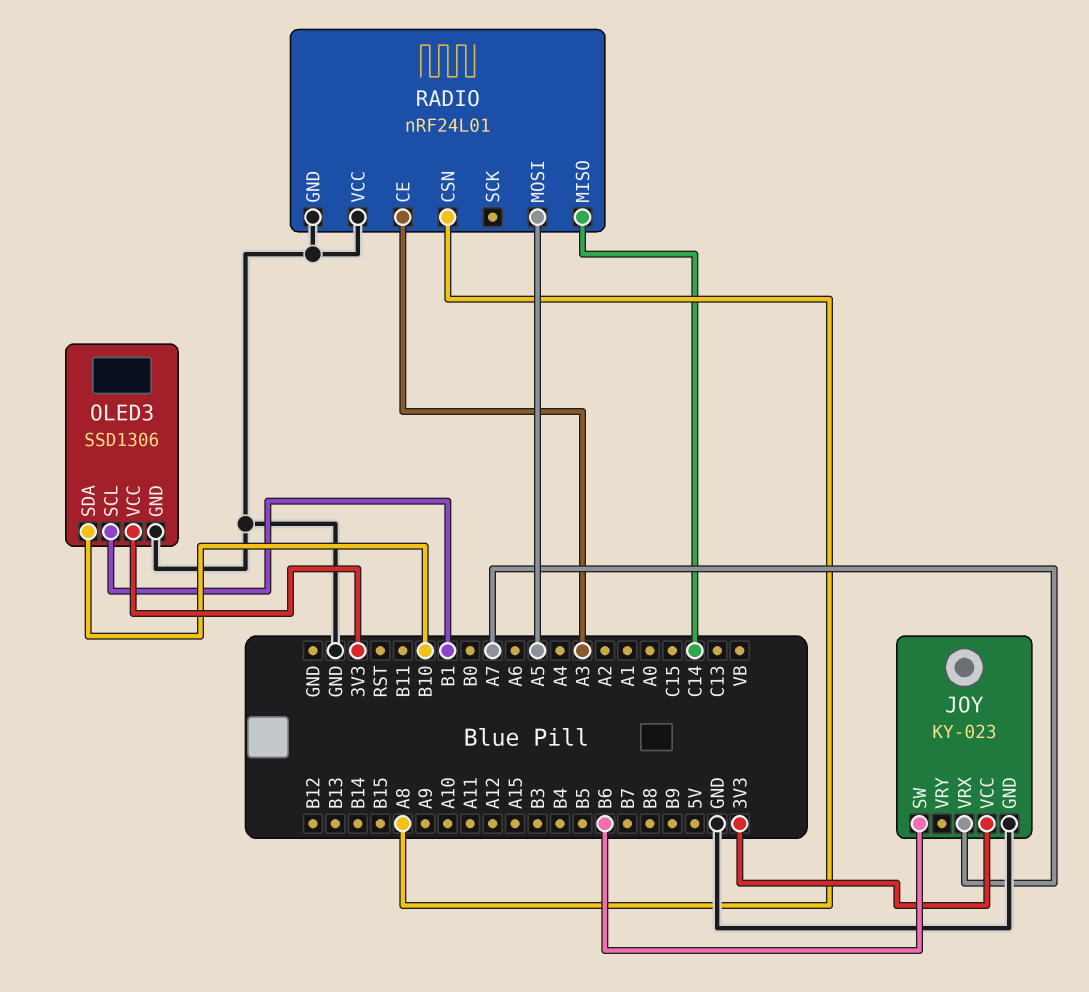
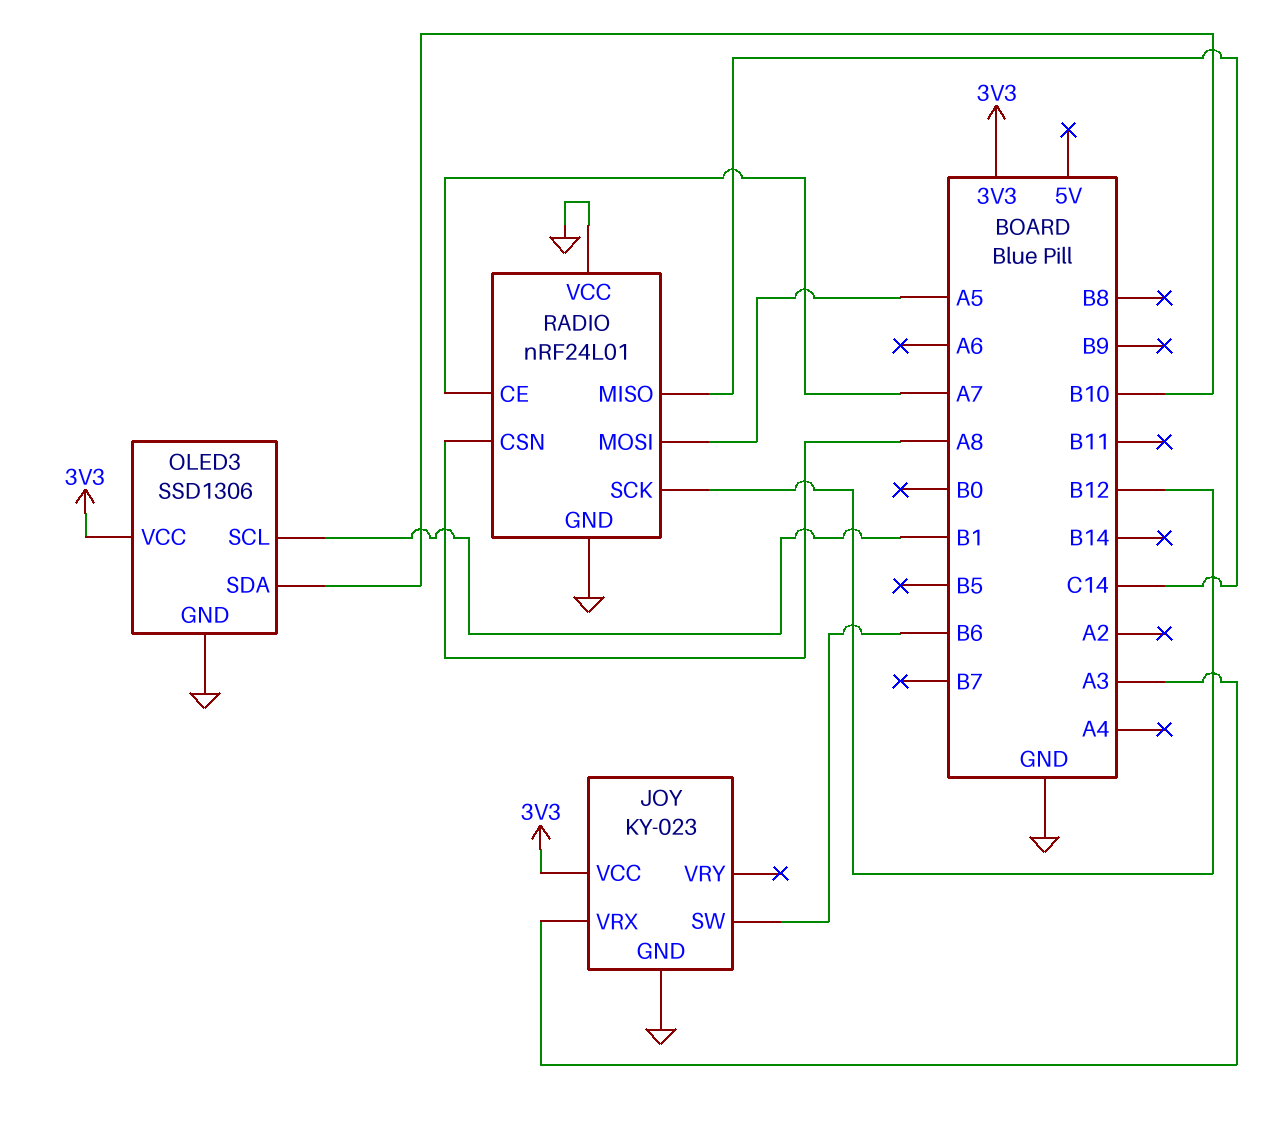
JOY pin VRX: A7 -> A3
RADIO pin CE: A3 -> A7
RADIO pin SCK: none -> B12

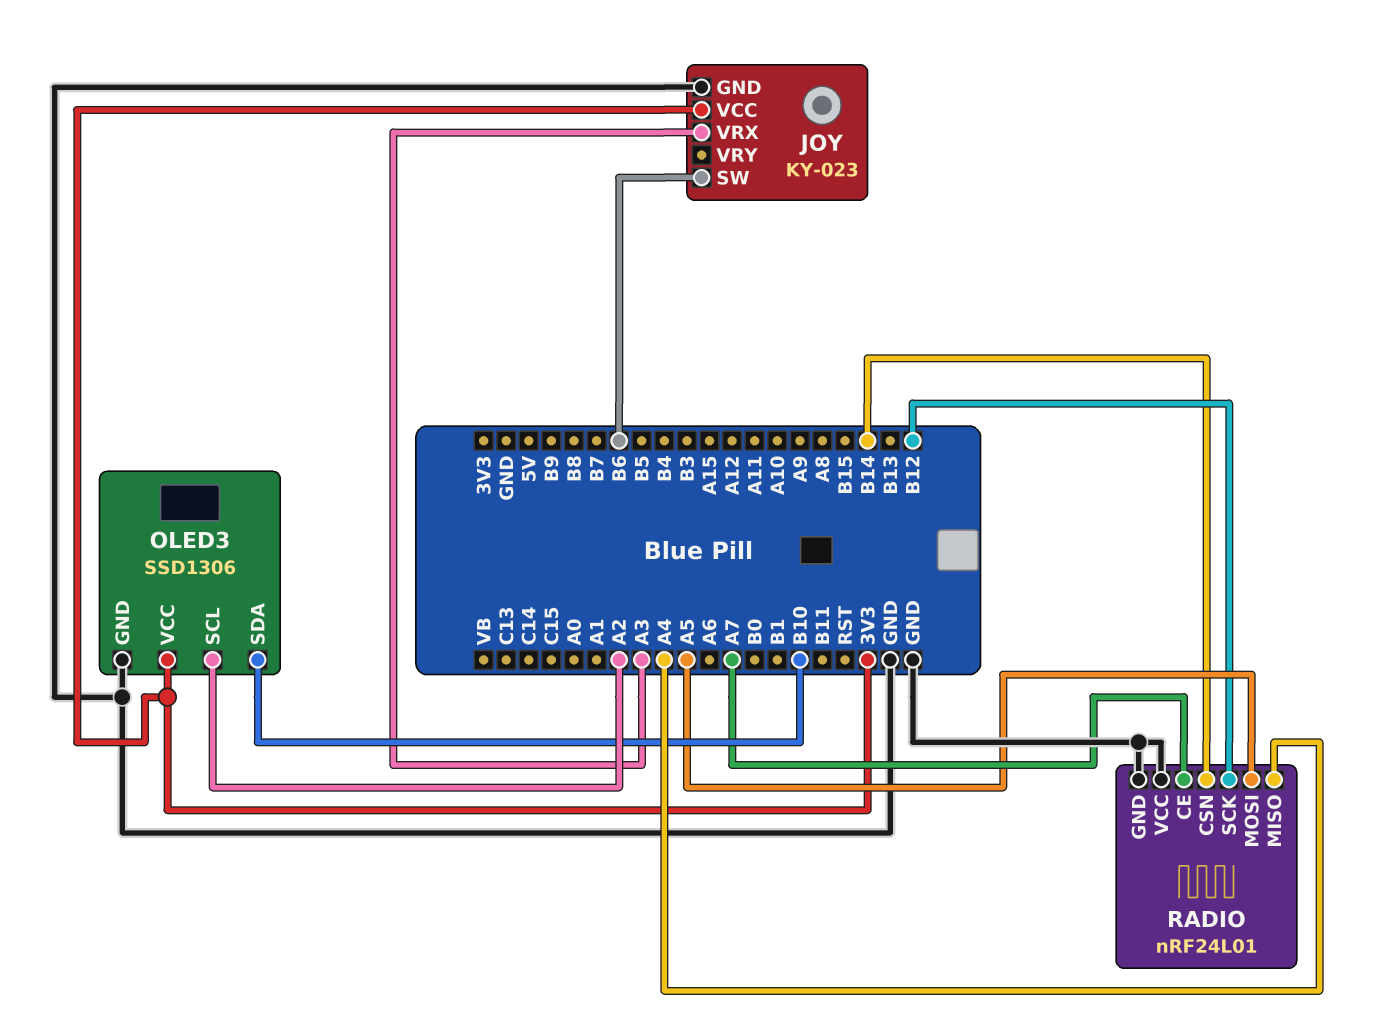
OLED3 pin SCL: B1 -> A2
RADIO pin CSN: A8 -> B14
RADIO pin MISO: C14 -> A4

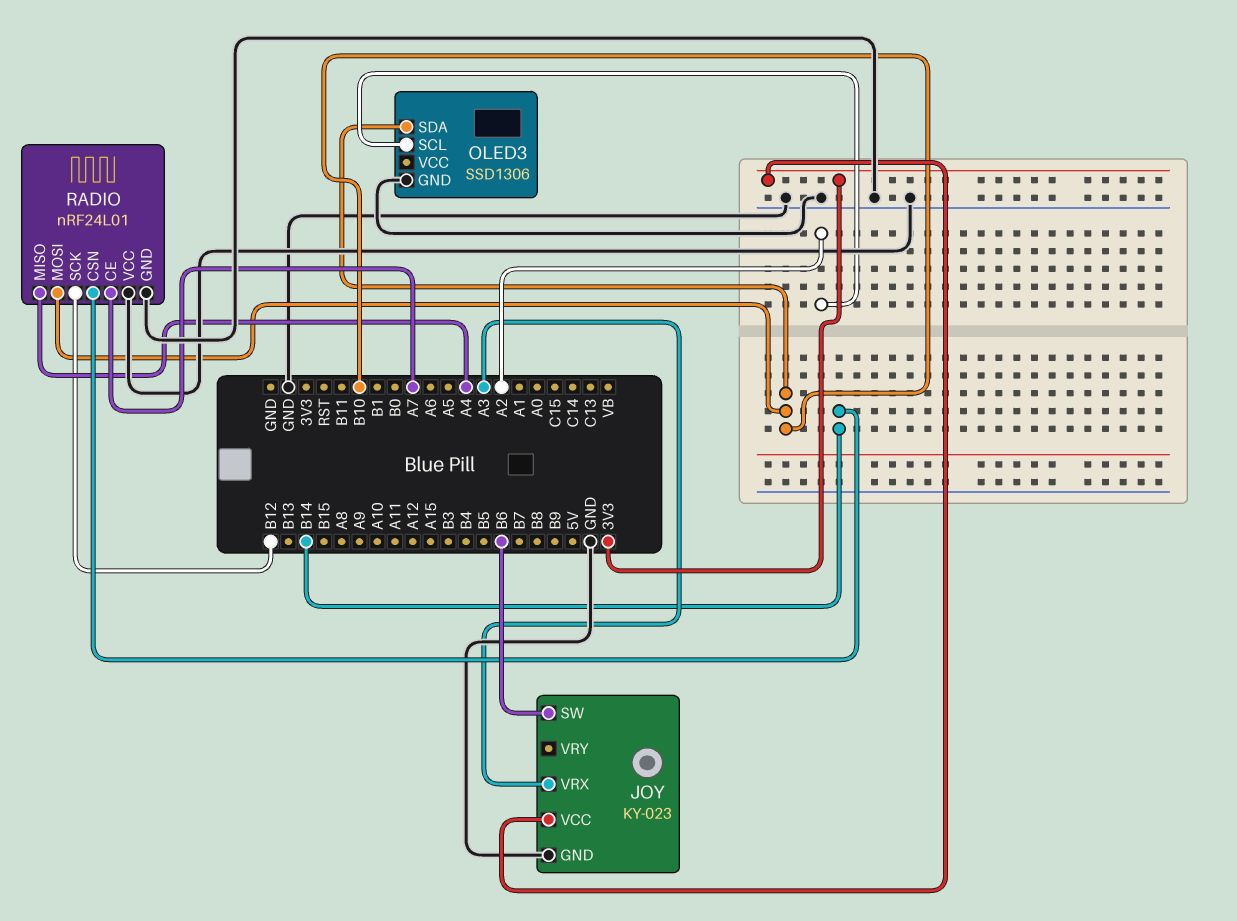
OLED3 pin VCC: 3V3 -> none
RADIO pin MOSI: A5 -> B10

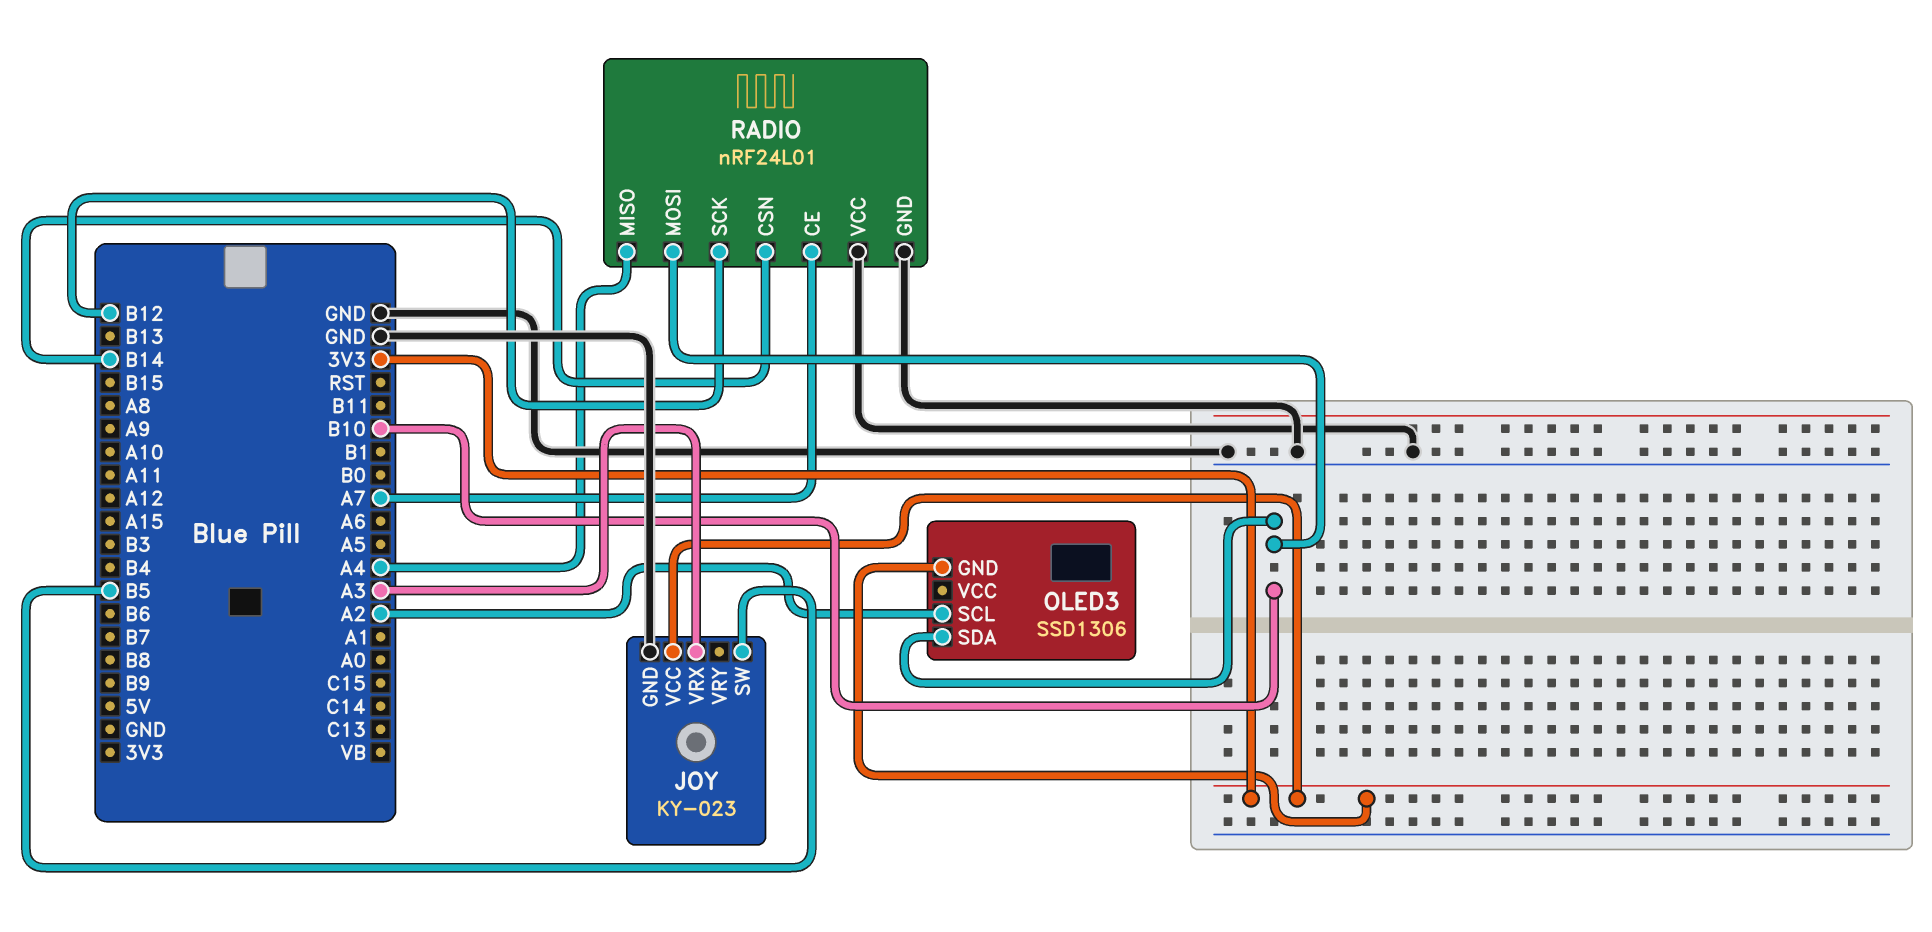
JOY pin SW: B6 -> B5
OLED3 pin GND: GND -> 3V3

